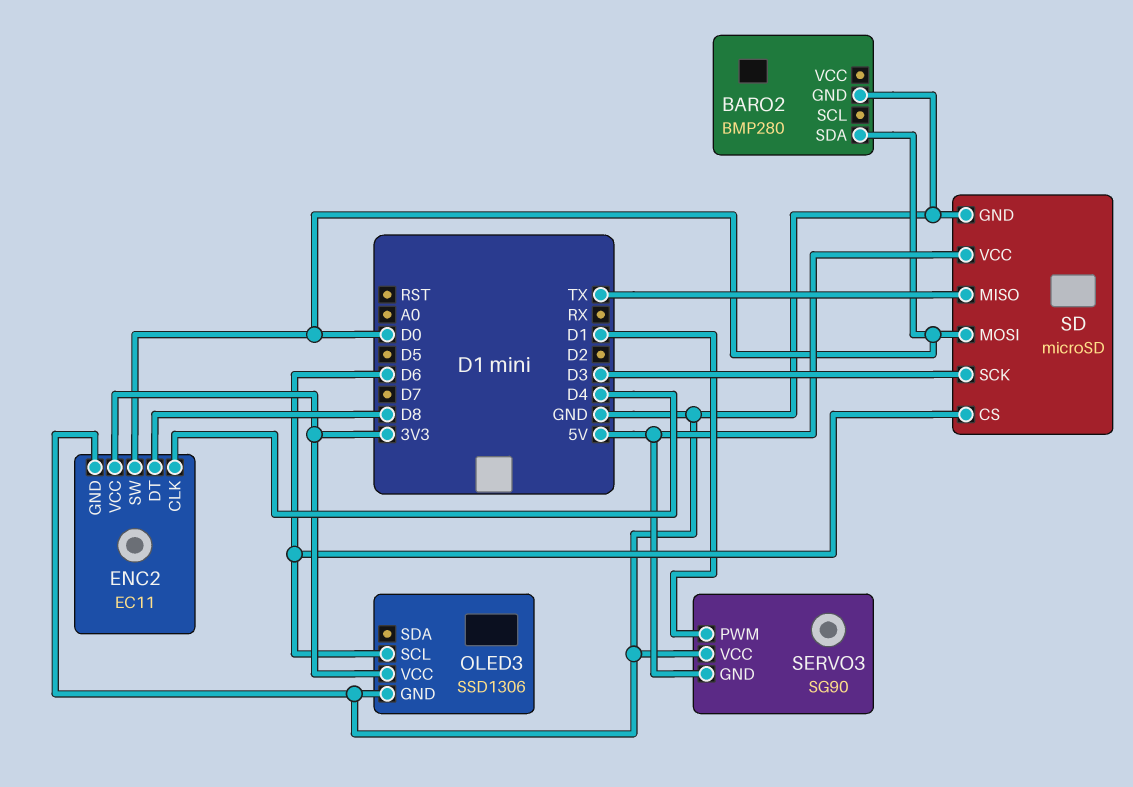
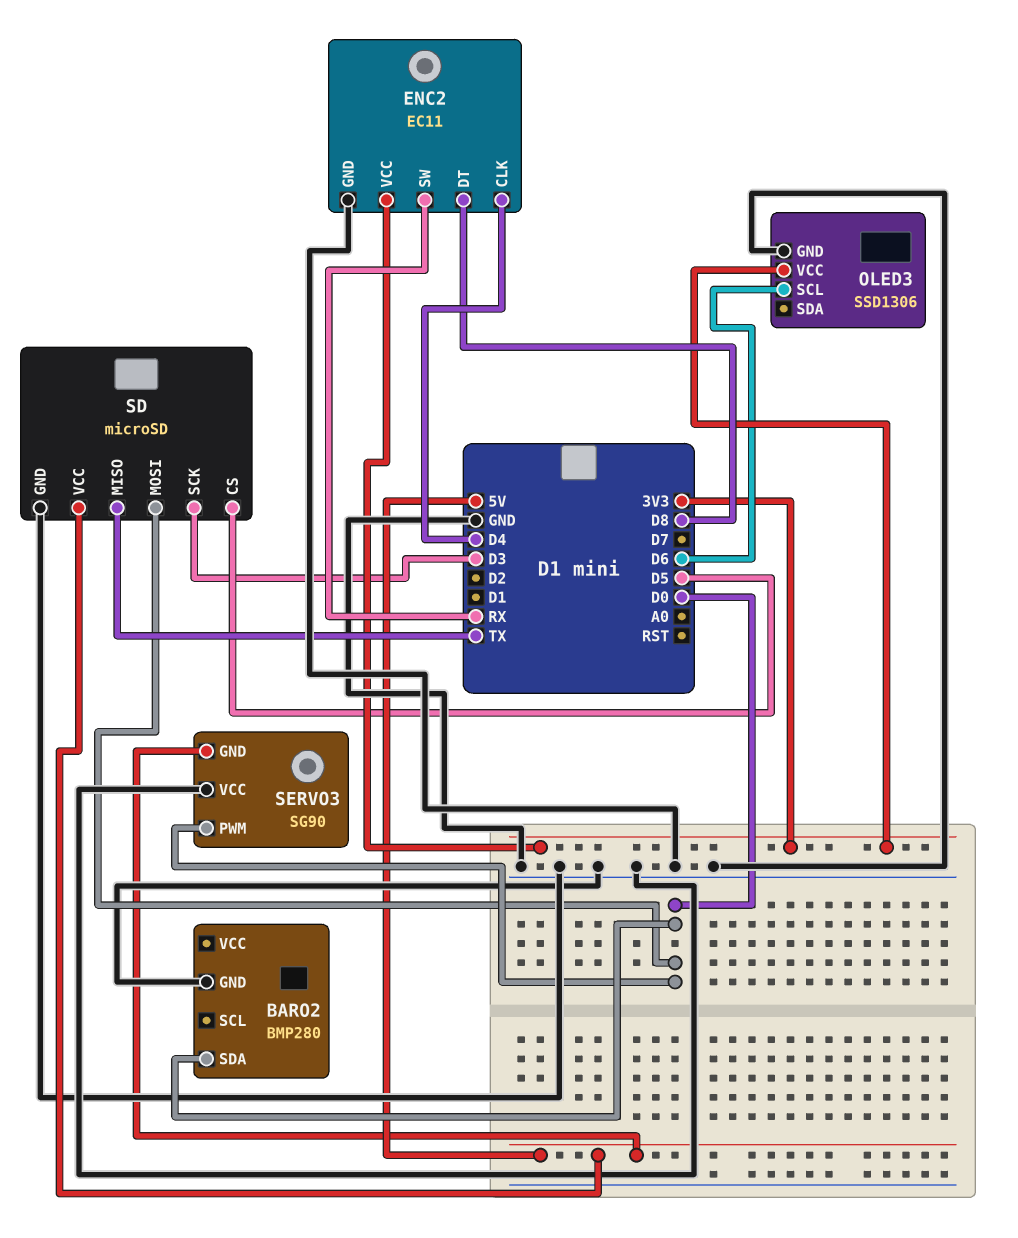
ENC2 pin SW: D0 -> RX
SD pin CS: D6 -> D5
SERVO3 pin PWM: D1 -> D0

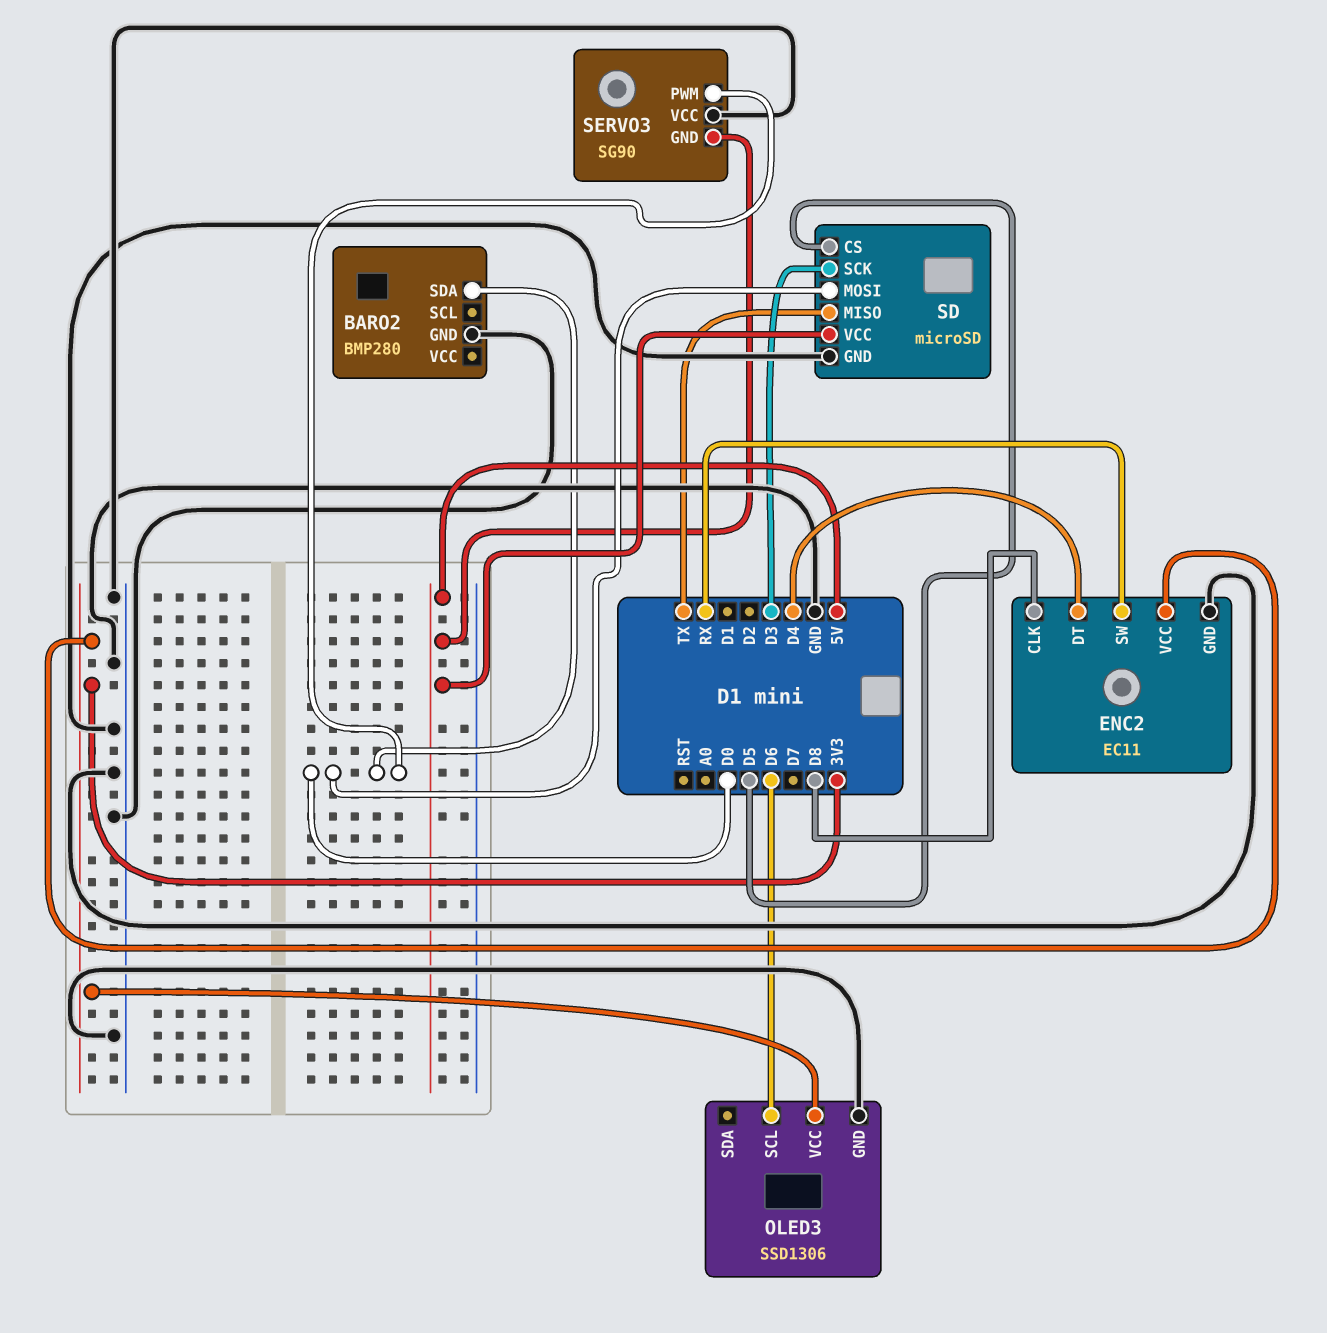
ENC2 pin CLK: D4 -> D8
ENC2 pin DT: D8 -> D4

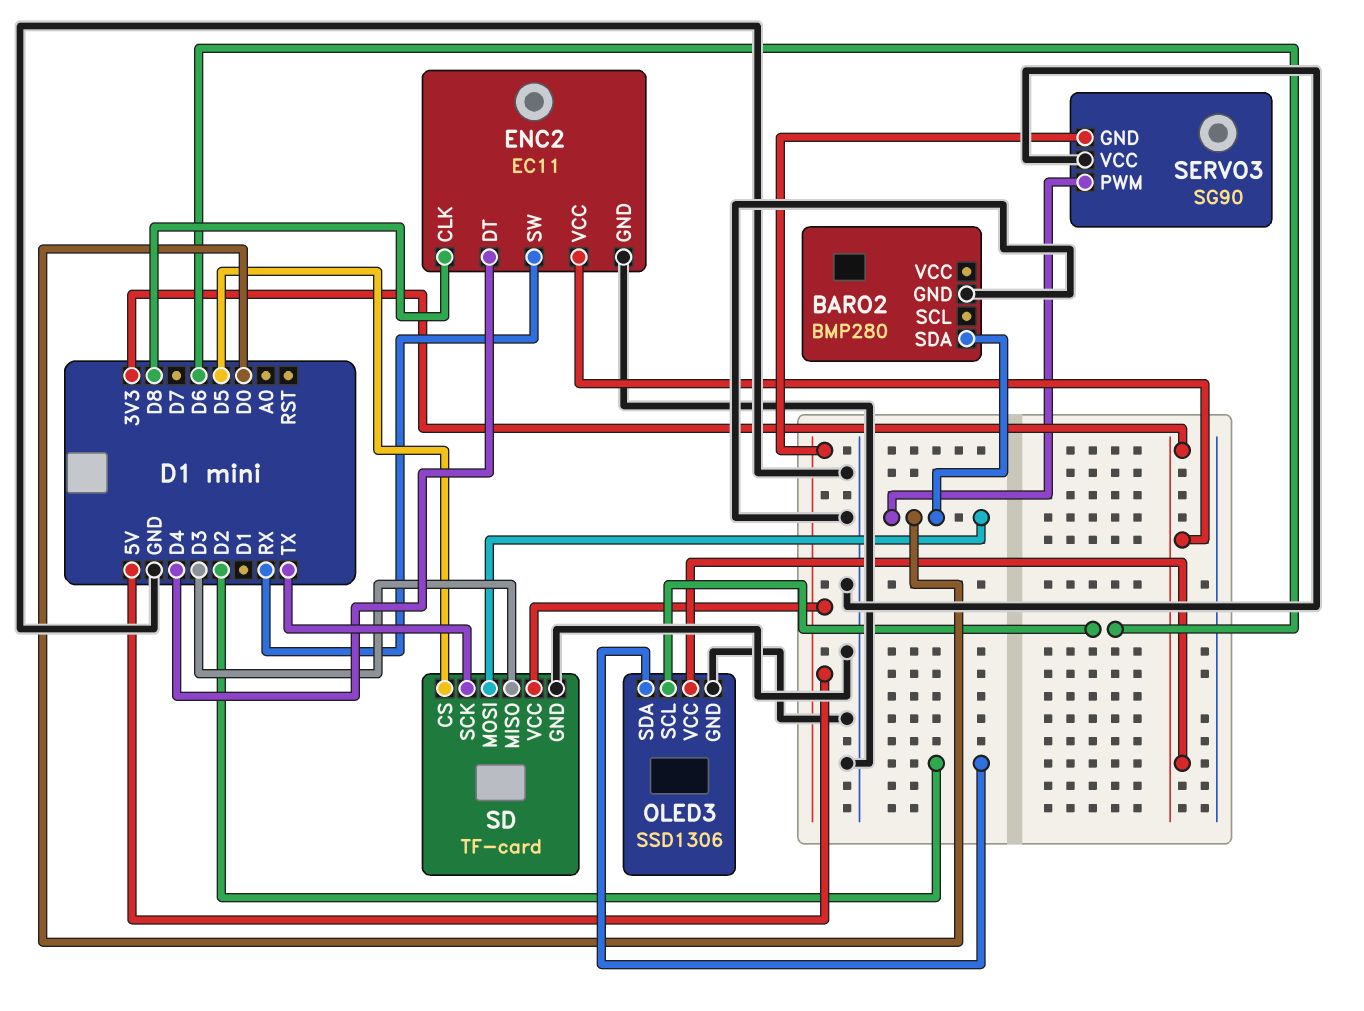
OLED3 pin SDA: none -> D2
SD: microSD -> TF-card
SD pin MISO: TX -> D3
SD pin SCK: D3 -> TX

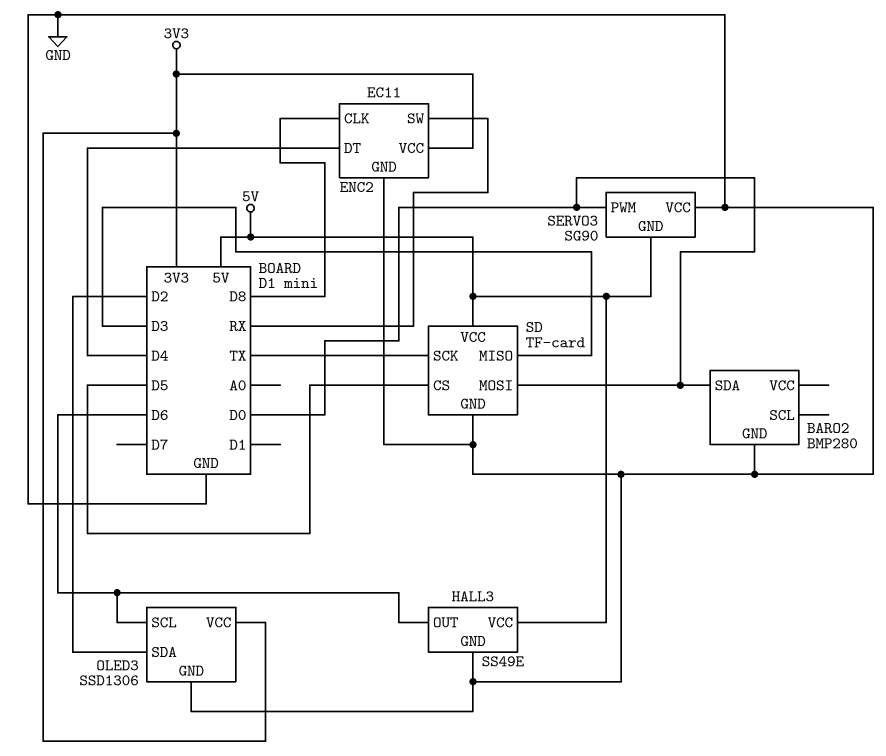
HALL3: none -> SS49E
HALL3 pin GND: none -> GND
HALL3 pin OUT: none -> D6
HALL3 pin VCC: none -> 5V

